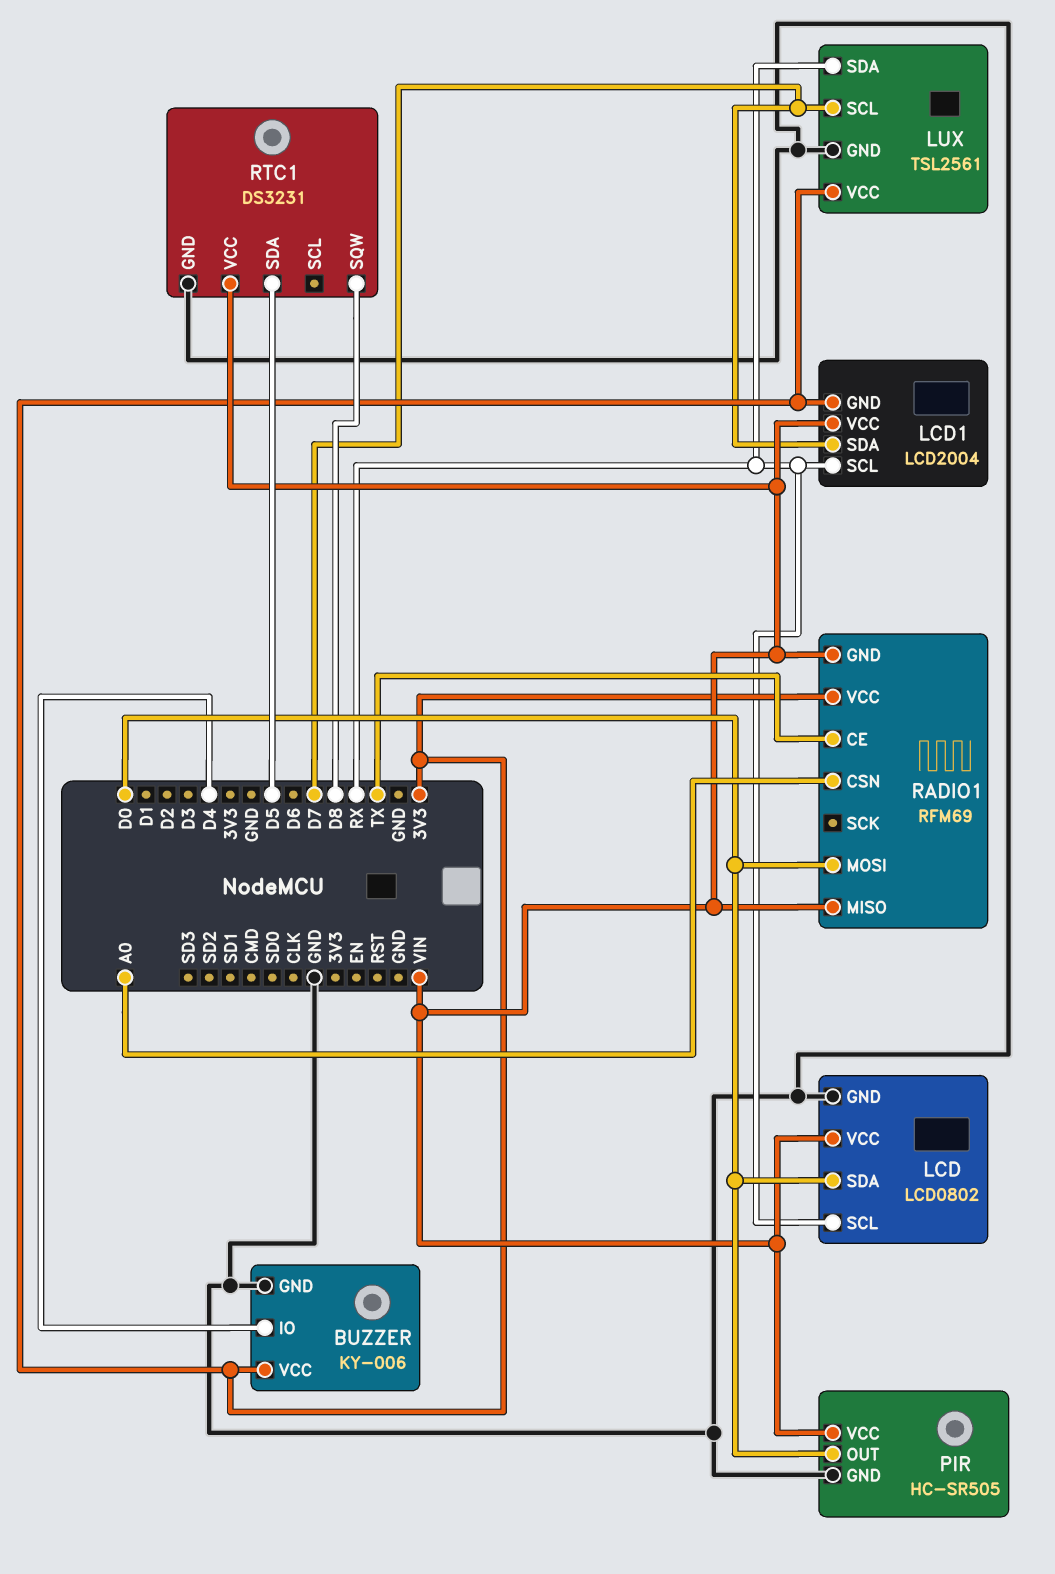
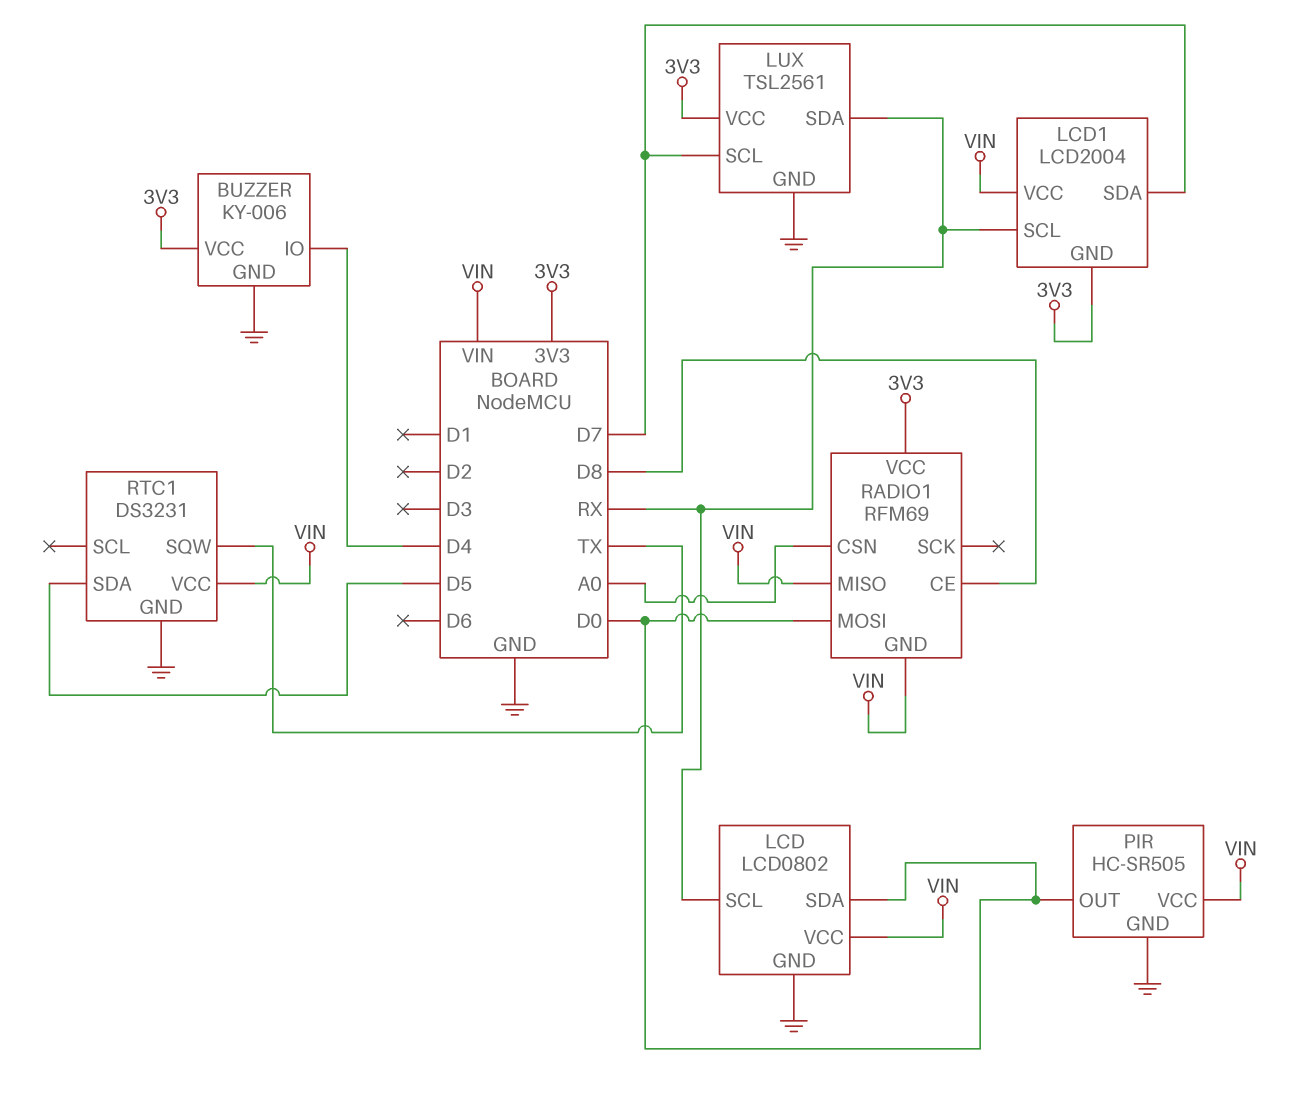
RADIO1 pin CE: TX -> D8
RTC1 pin SQW: D8 -> TX

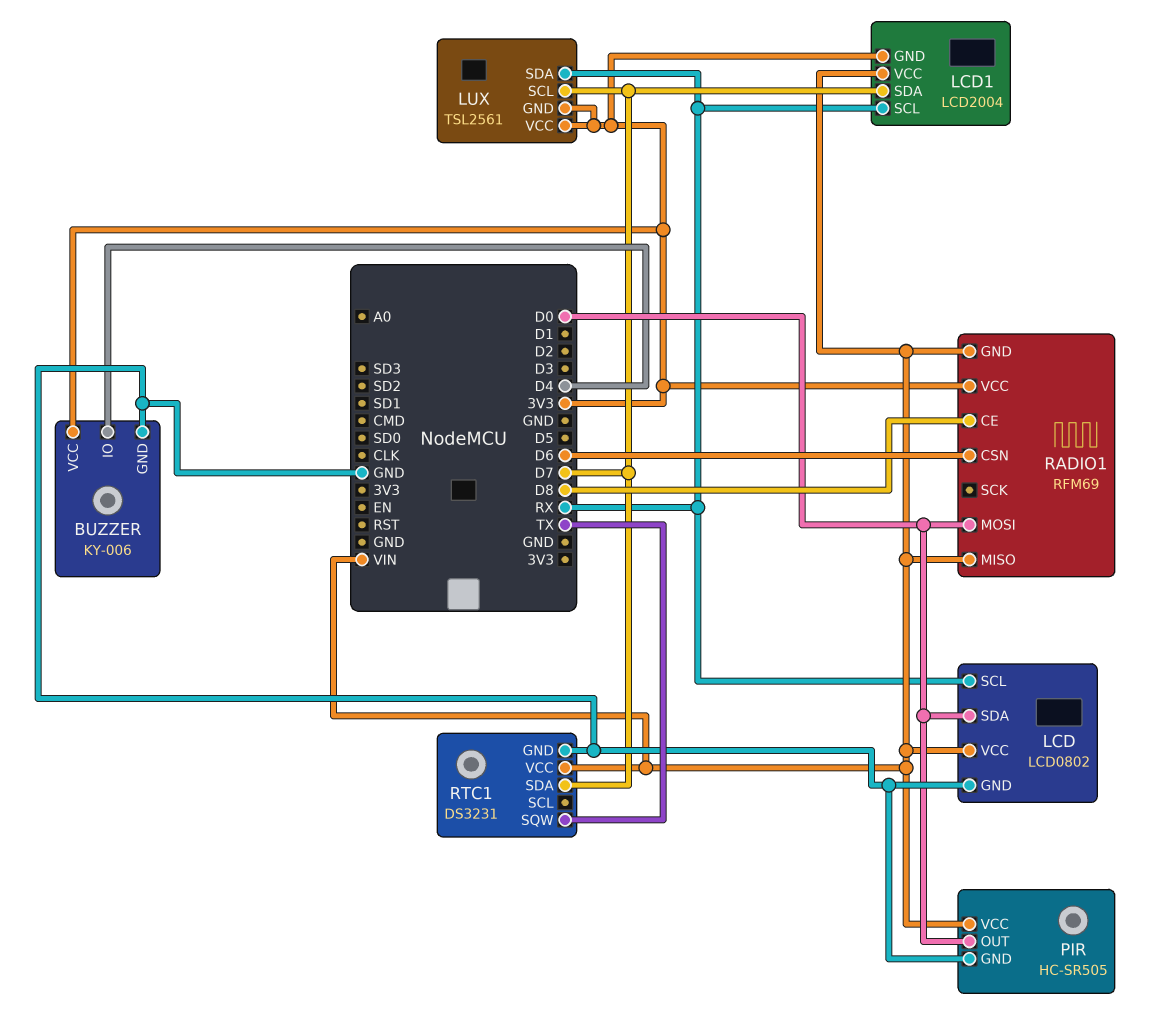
LUX pin GND: GND -> 3V3
RADIO1 pin CSN: A0 -> D6
RTC1 pin SDA: D5 -> D7

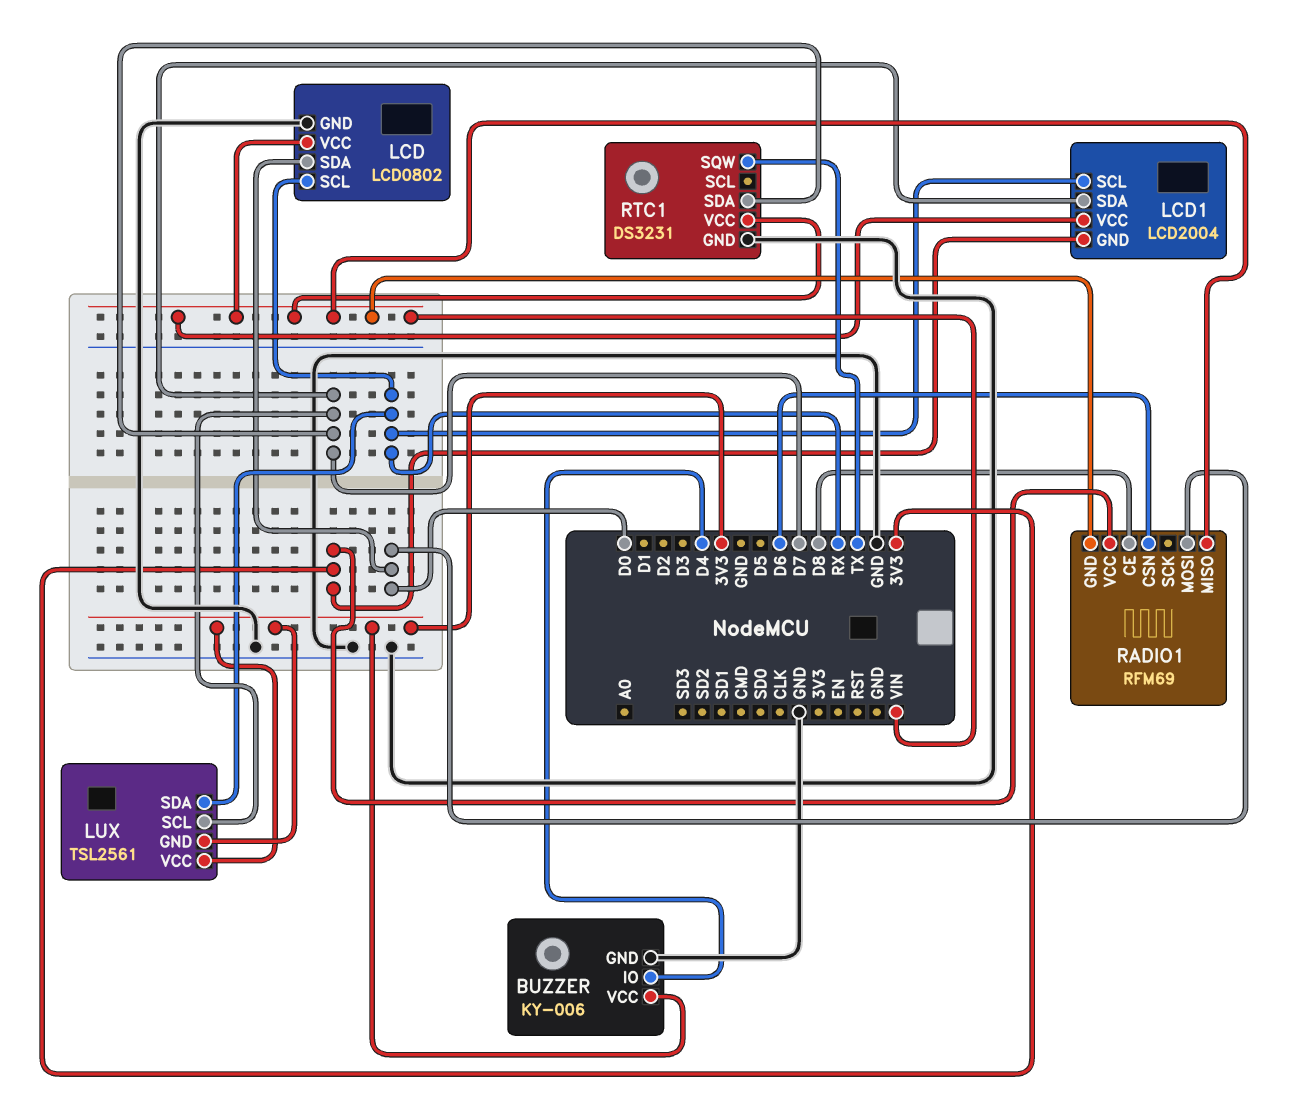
PIR: HC-SR505 -> none
PIR pin GND: GND -> none
PIR pin OUT: D0 -> none
PIR pin VCC: VIN -> none

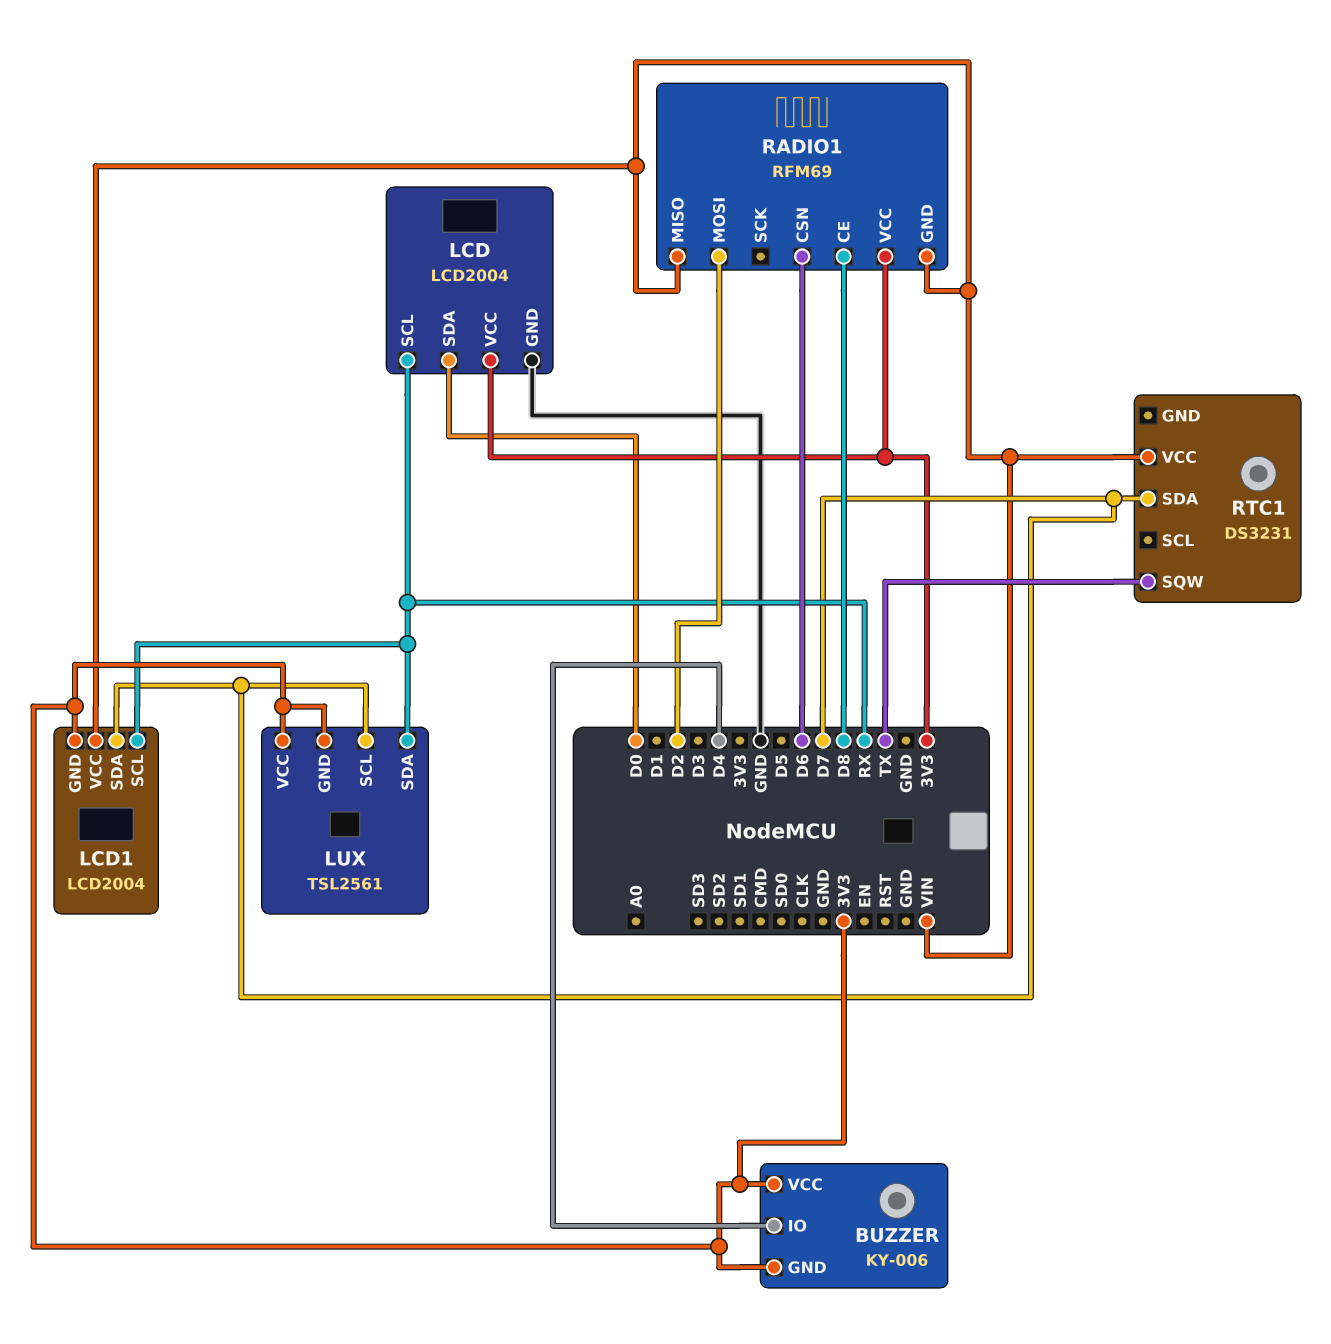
BUZZER pin GND: GND -> 3V3
LCD: LCD0802 -> LCD2004
LCD pin VCC: VIN -> 3V3
RADIO1 pin MOSI: D0 -> D2
RTC1 pin GND: GND -> none

